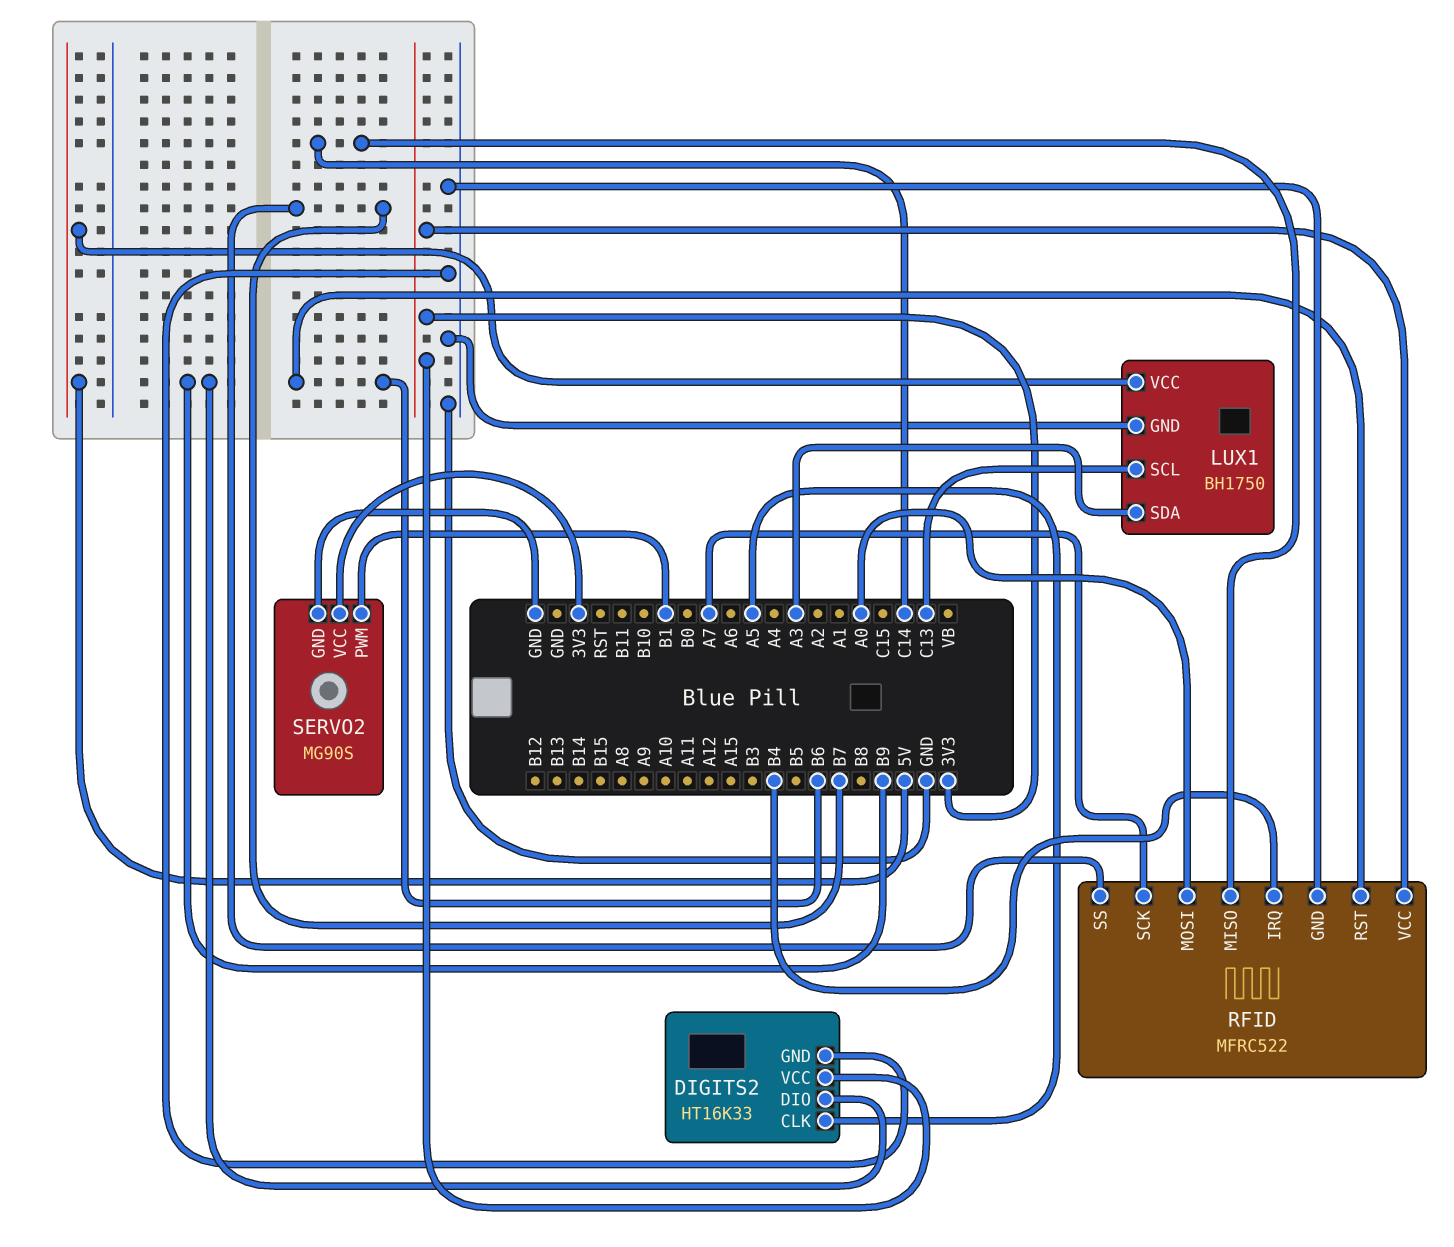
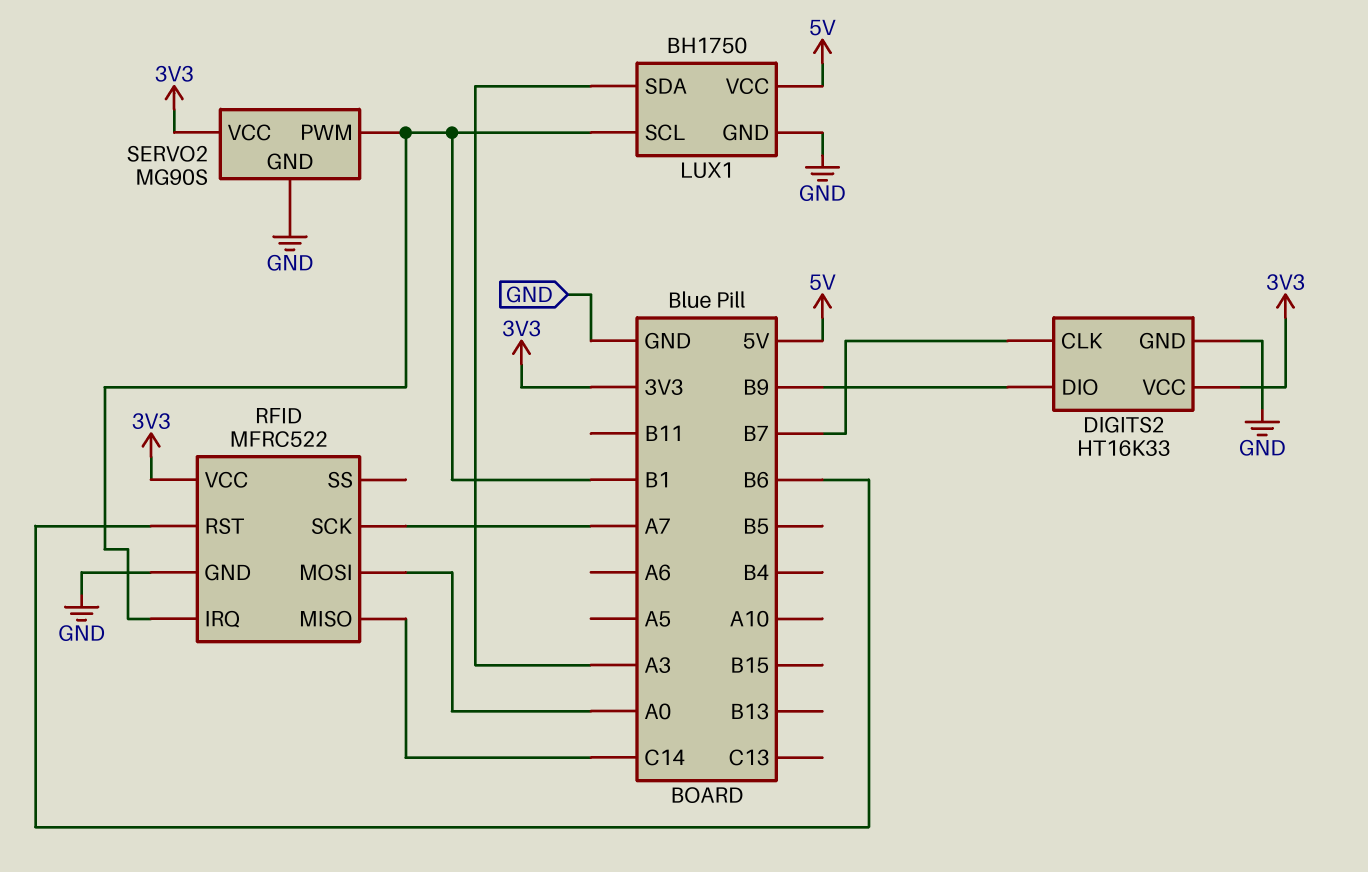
DIGITS2 pin CLK: A5 -> B7
LUX1 pin SCL: C13 -> B1
RFID pin IRQ: B4 -> B1
RFID pin SS: B7 -> none

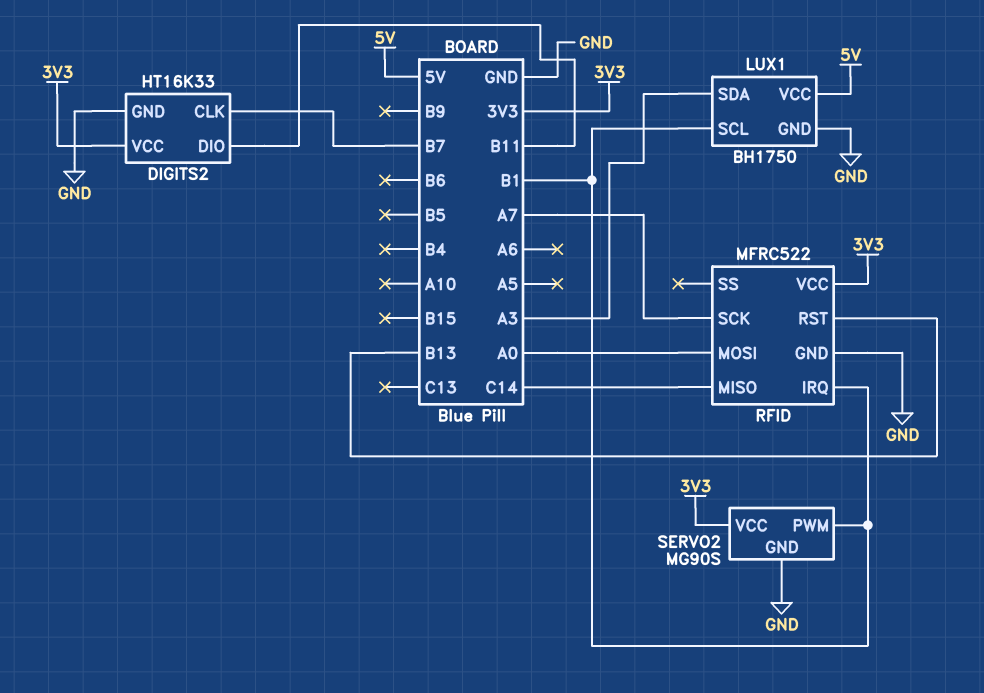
DIGITS2 pin DIO: B9 -> B11
RFID pin RST: B6 -> B13

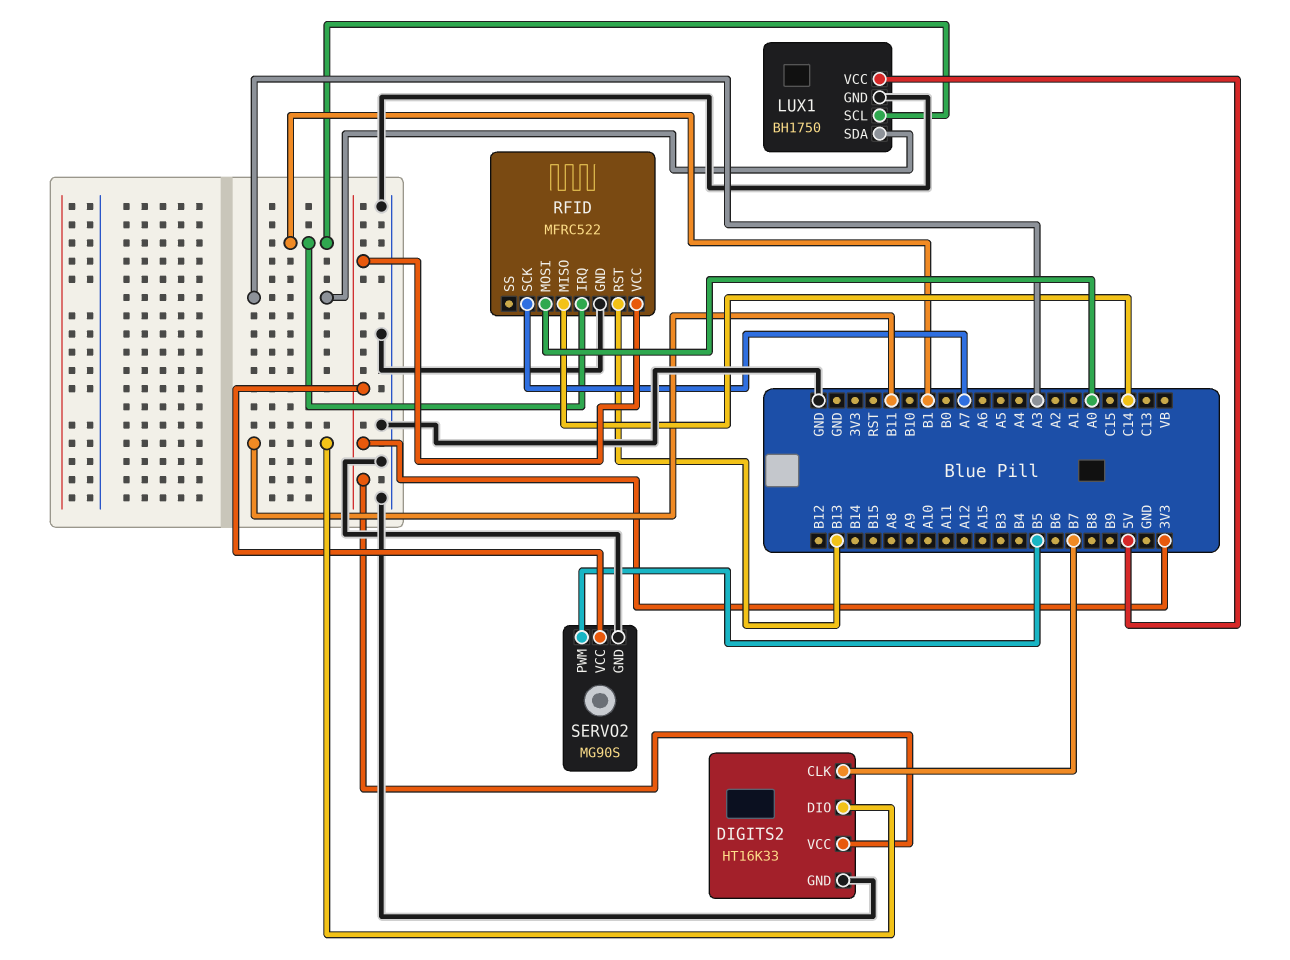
SERVO2 pin PWM: B1 -> B5

